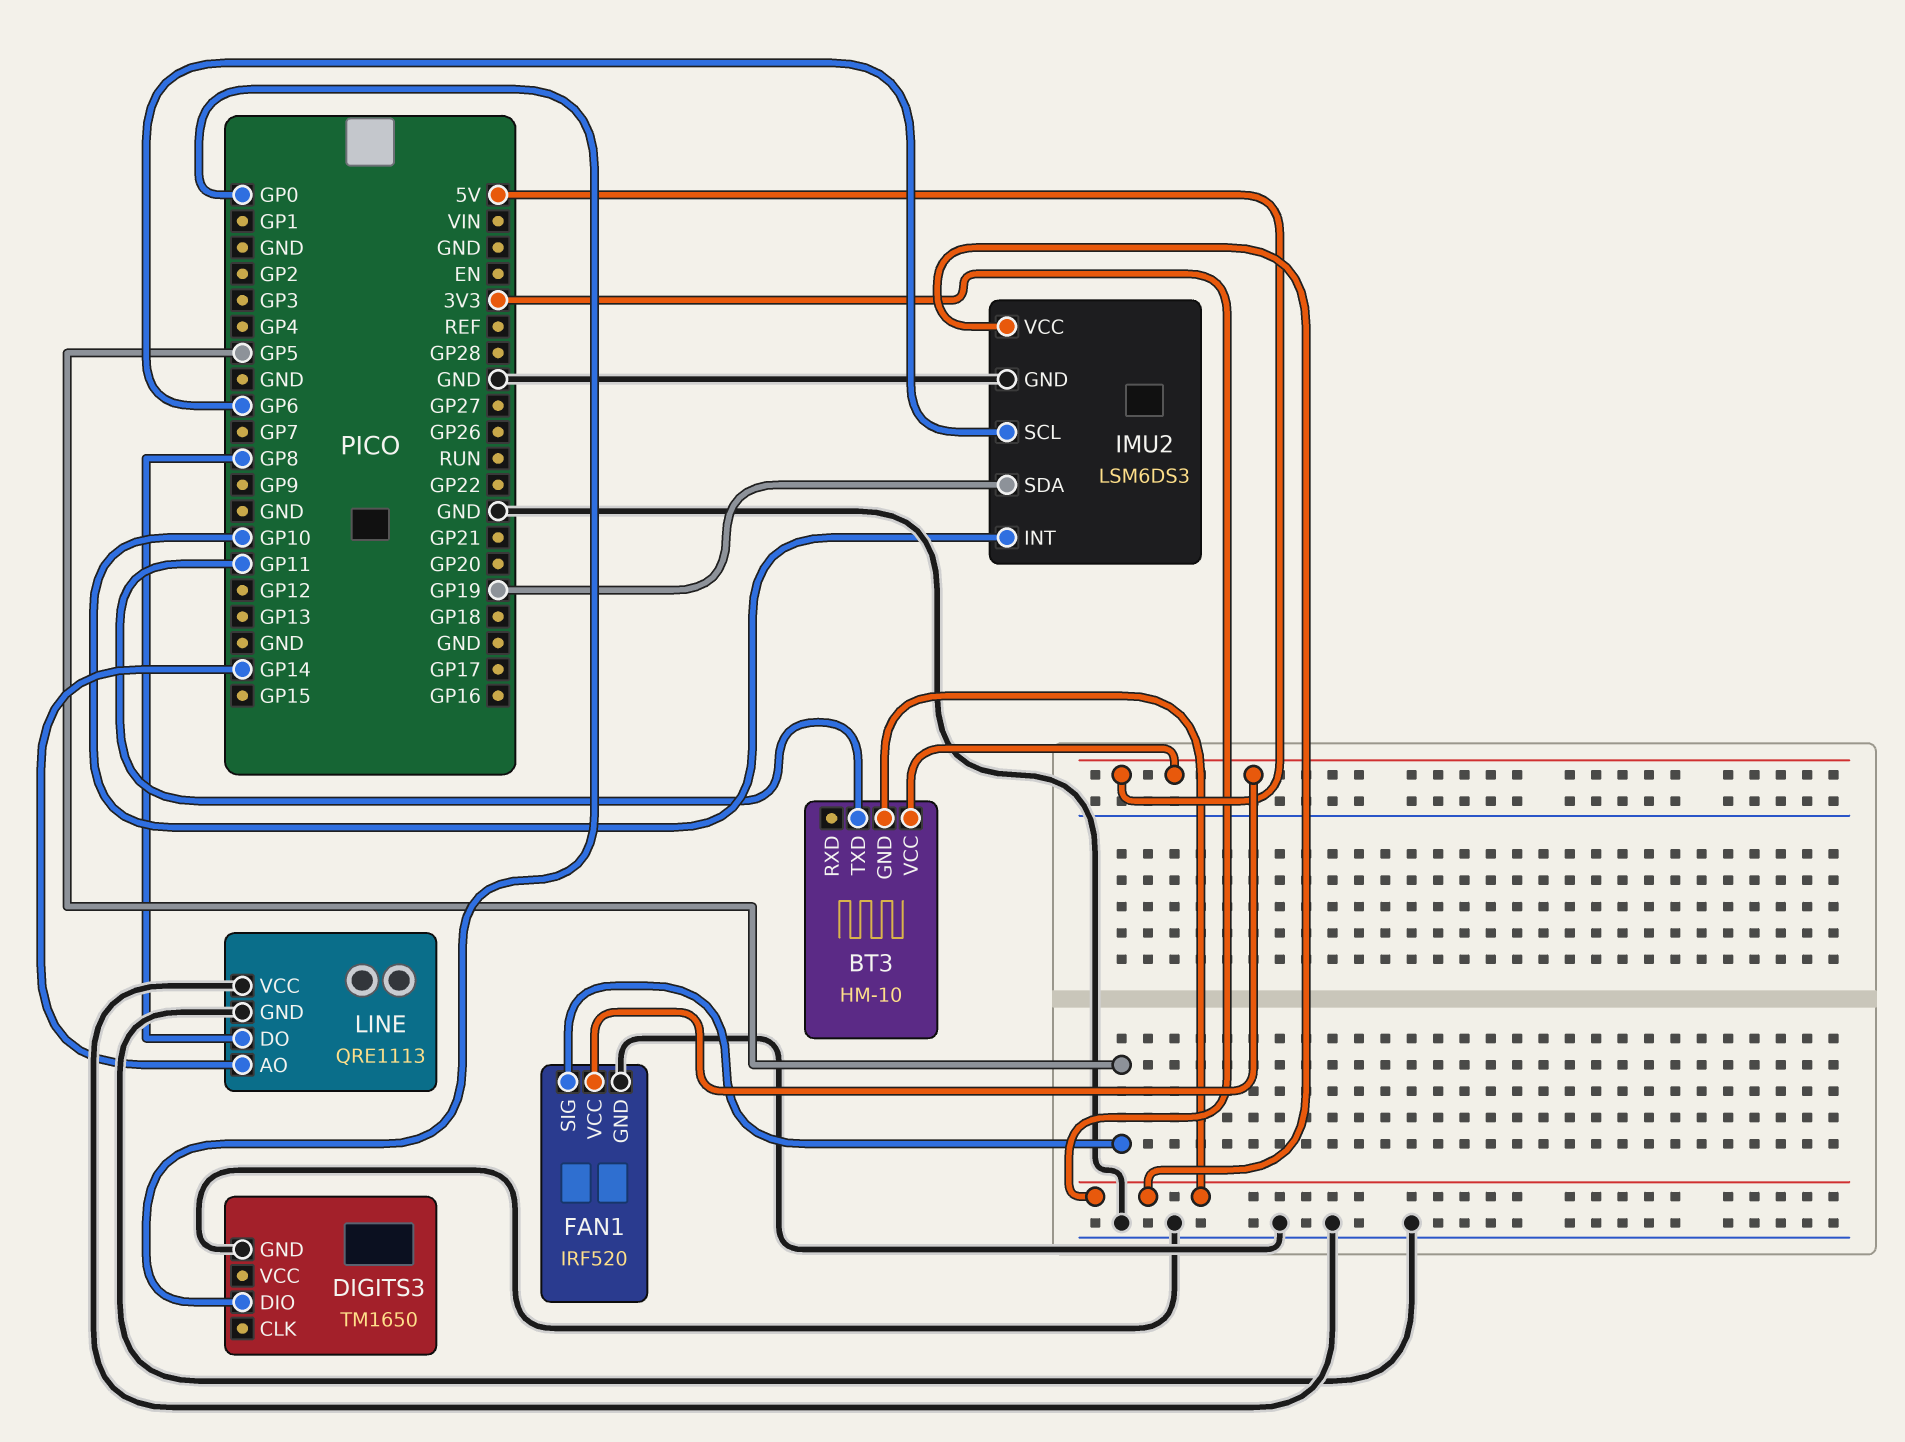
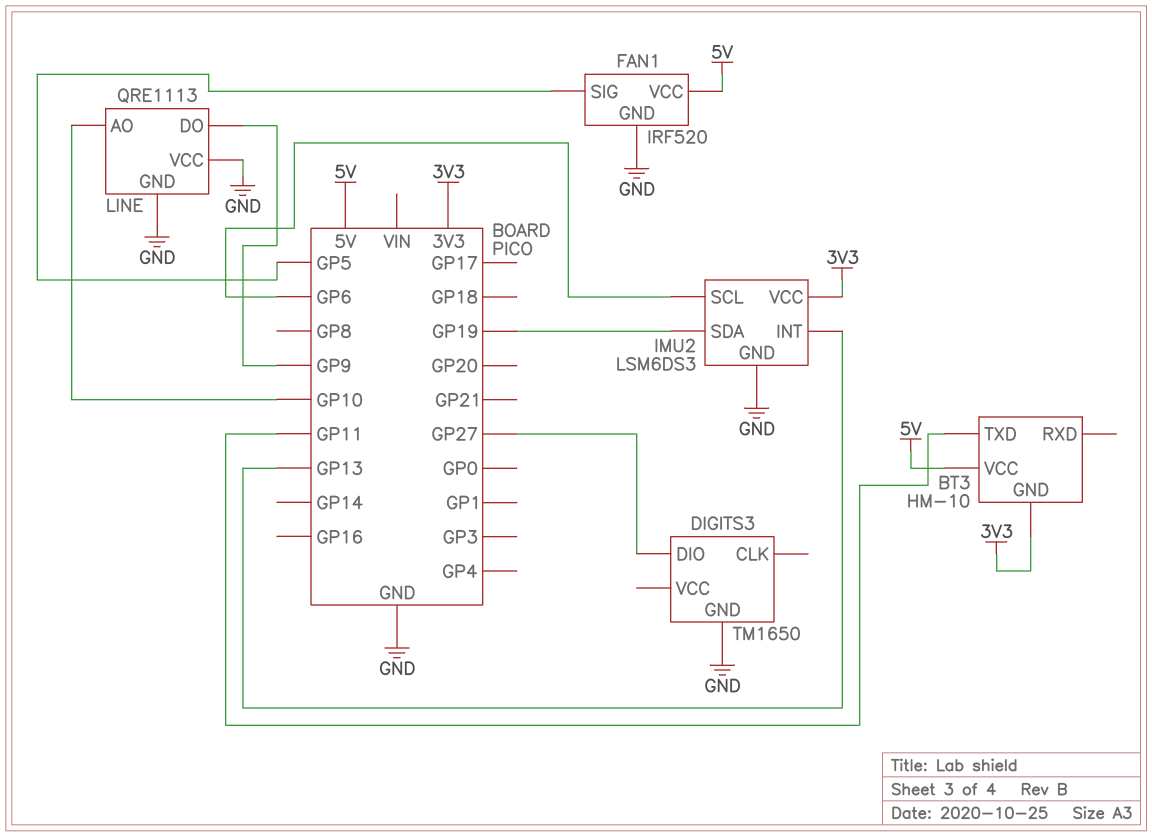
DIGITS3 pin DIO: GP0 -> GP27
IMU2 pin INT: GP10 -> GP13
LINE pin AO: GP14 -> GP10
LINE pin DO: GP8 -> GP9

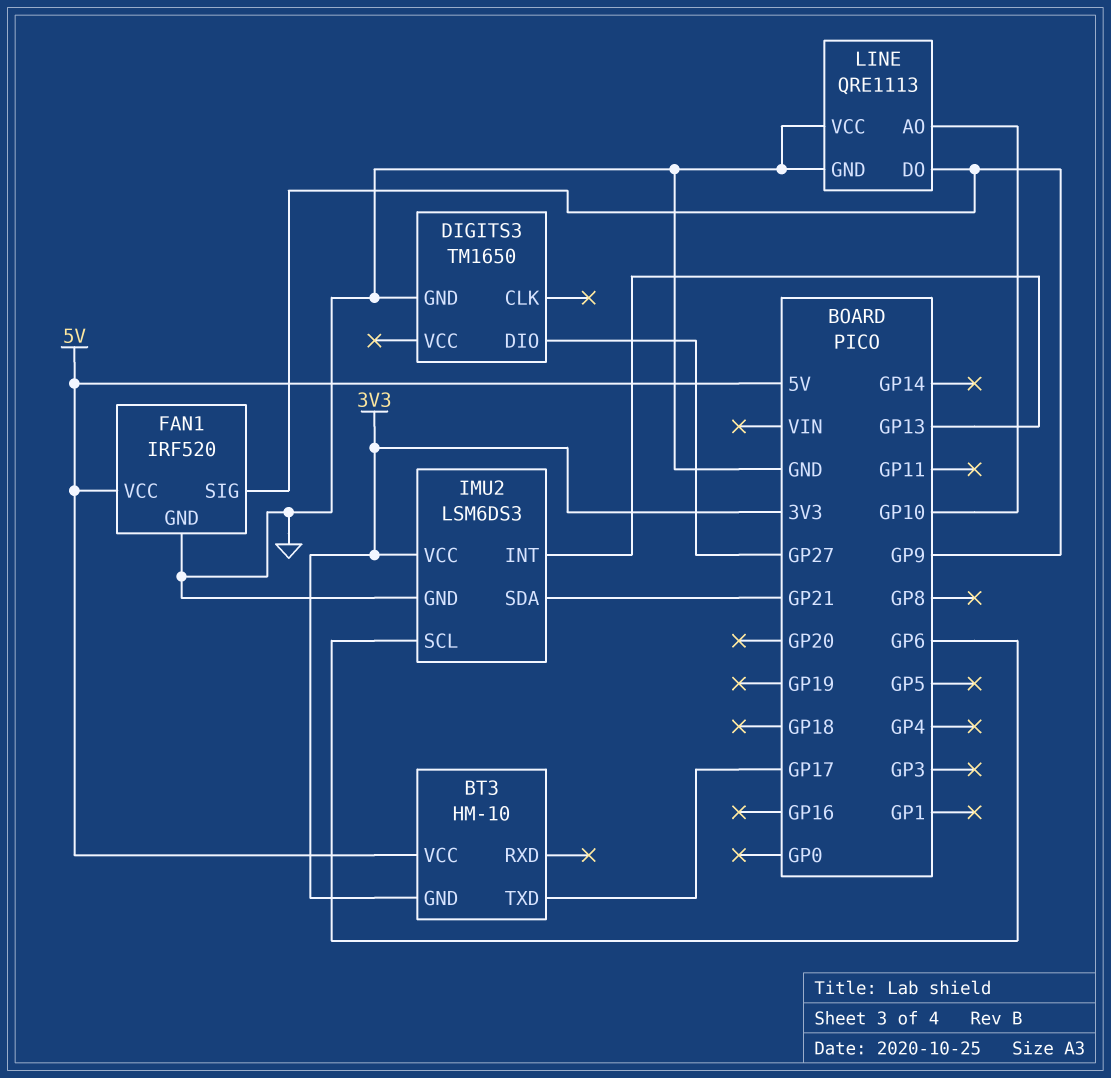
BT3 pin TXD: GP11 -> GP17
FAN1 pin SIG: GP5 -> GP9
IMU2 pin SDA: GP19 -> GP21

